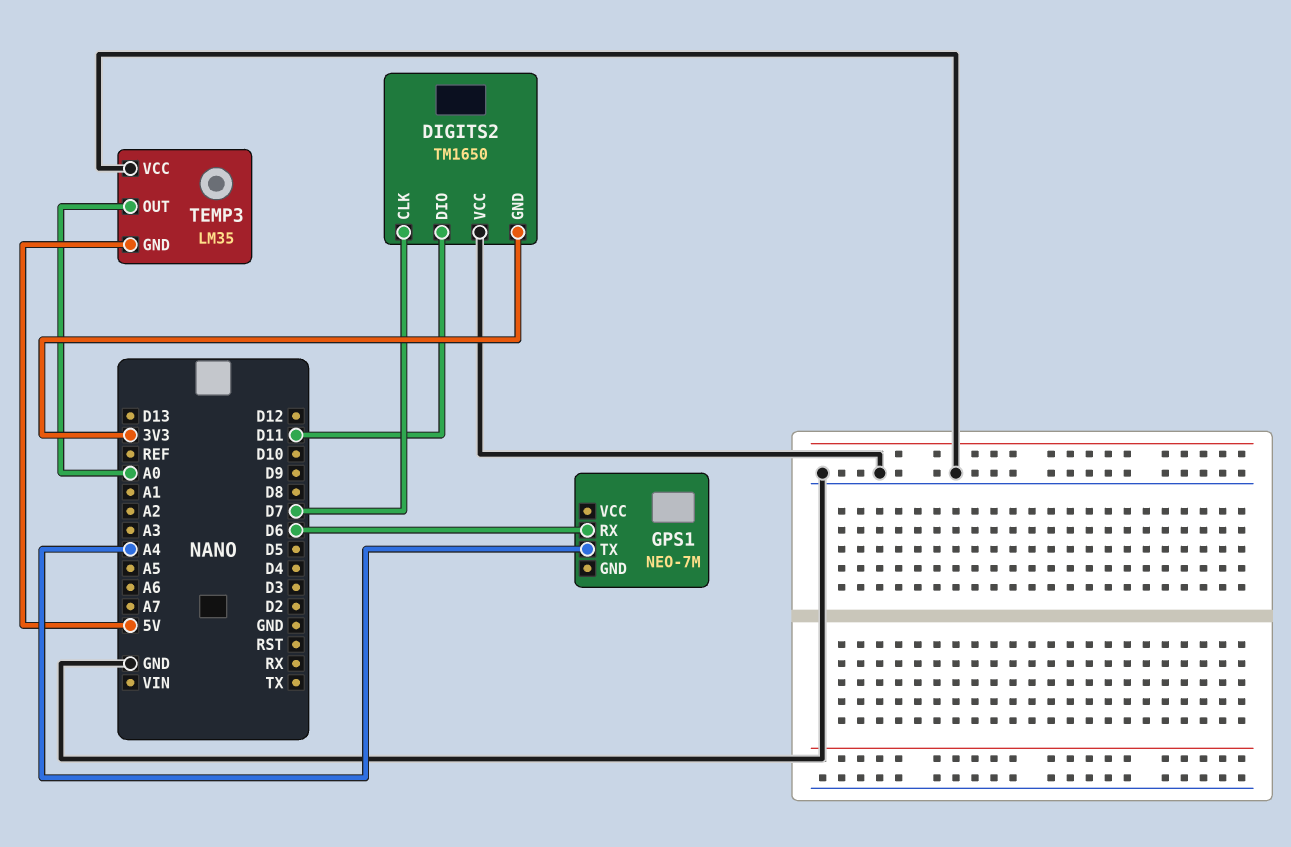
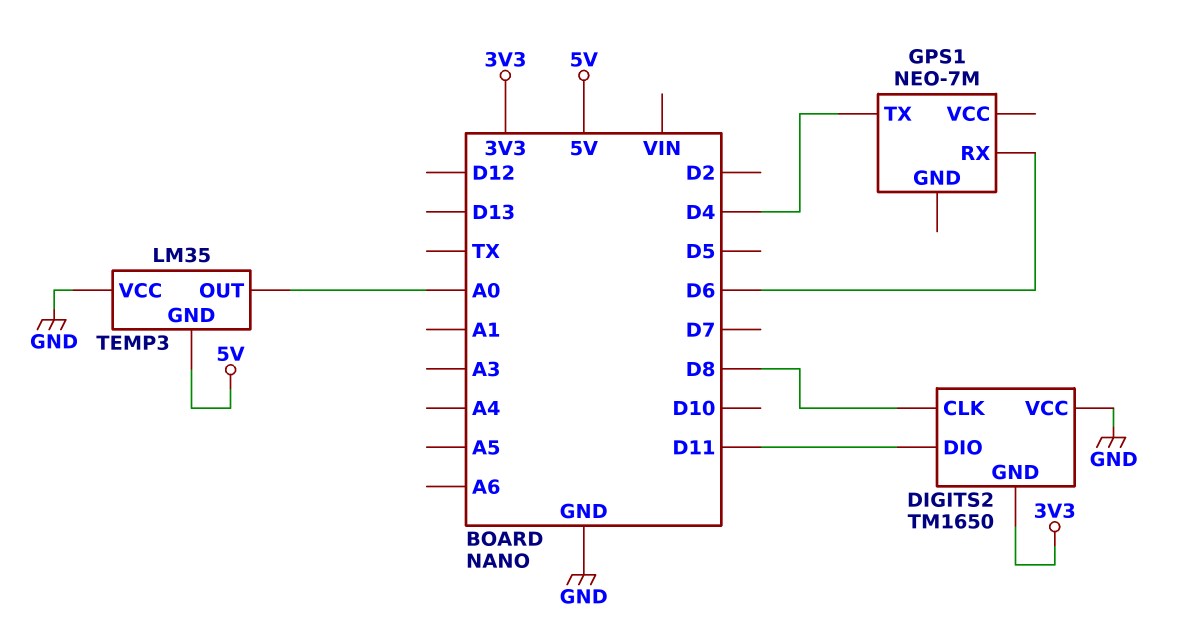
DIGITS2 pin CLK: D7 -> D8
GPS1 pin TX: A4 -> D4

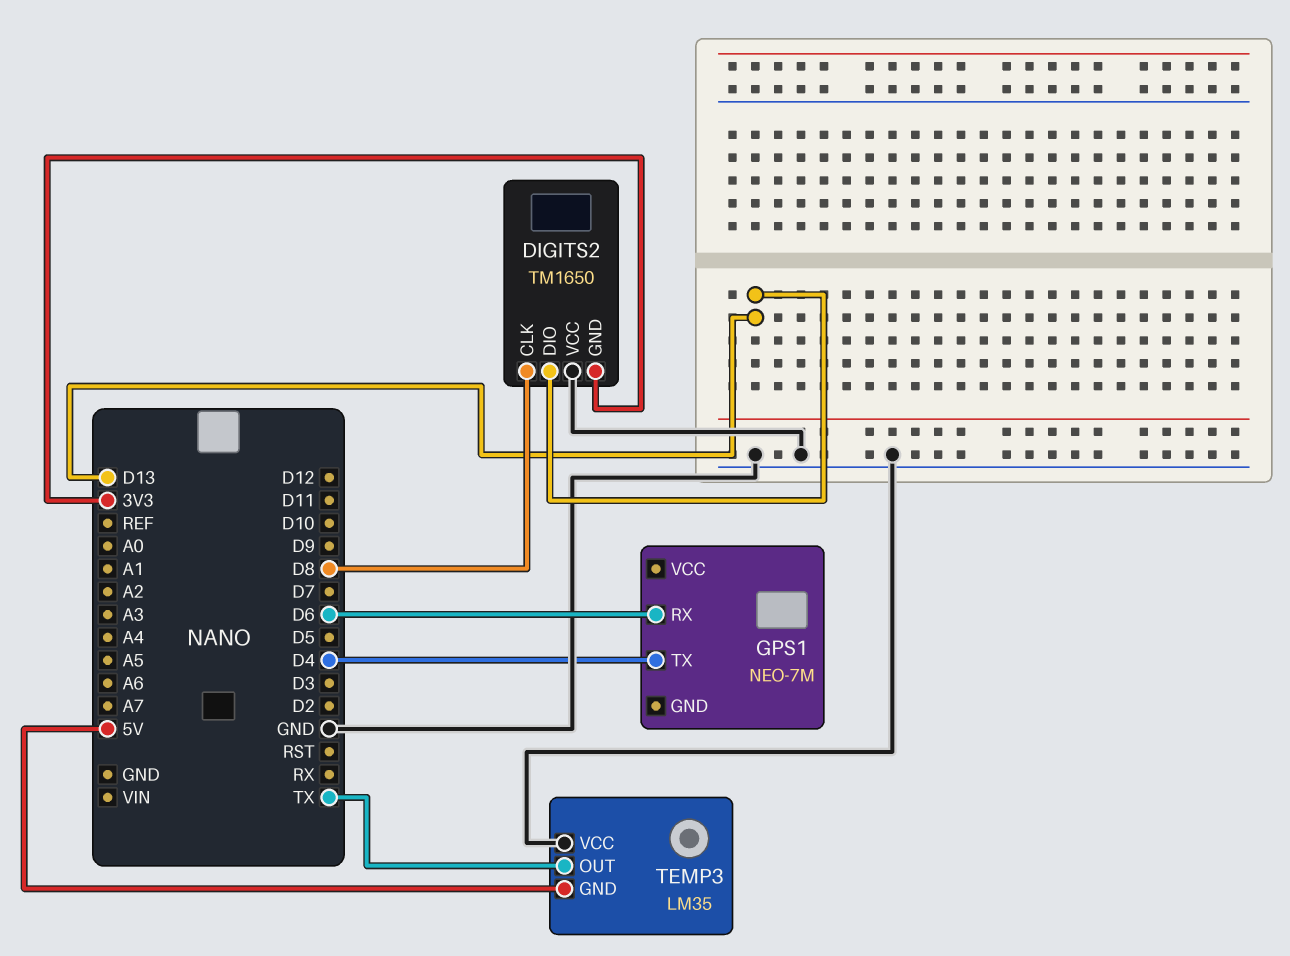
DIGITS2 pin DIO: D11 -> D13
TEMP3 pin OUT: A0 -> TX

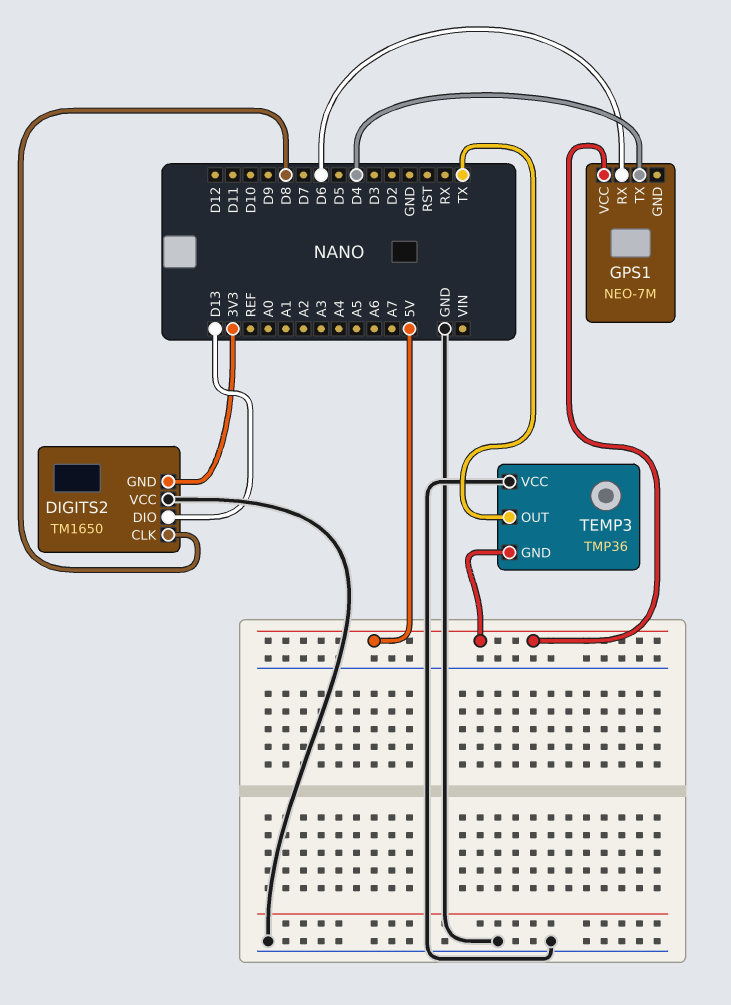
GPS1 pin VCC: none -> 5V
TEMP3: LM35 -> TMP36

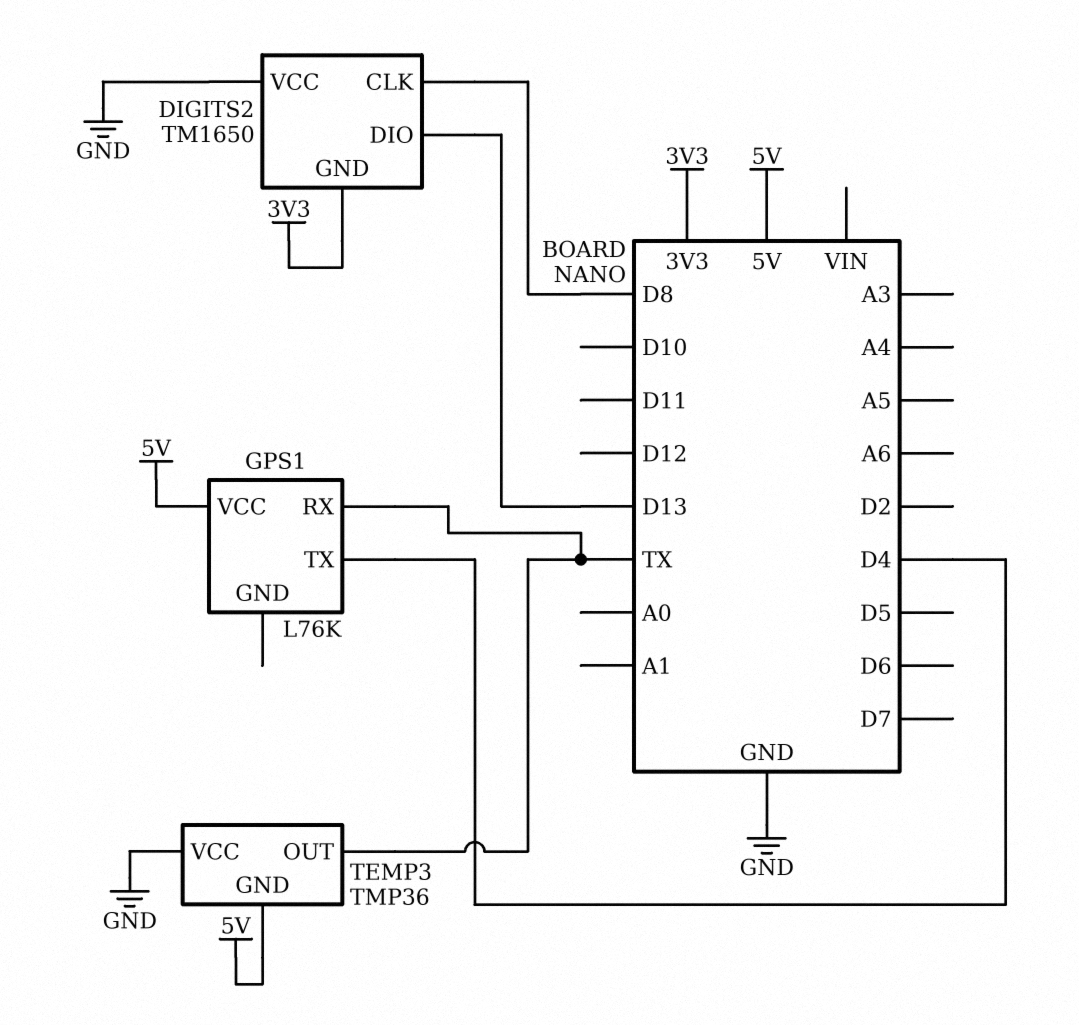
GPS1: NEO-7M -> L76K
GPS1 pin RX: D6 -> TX

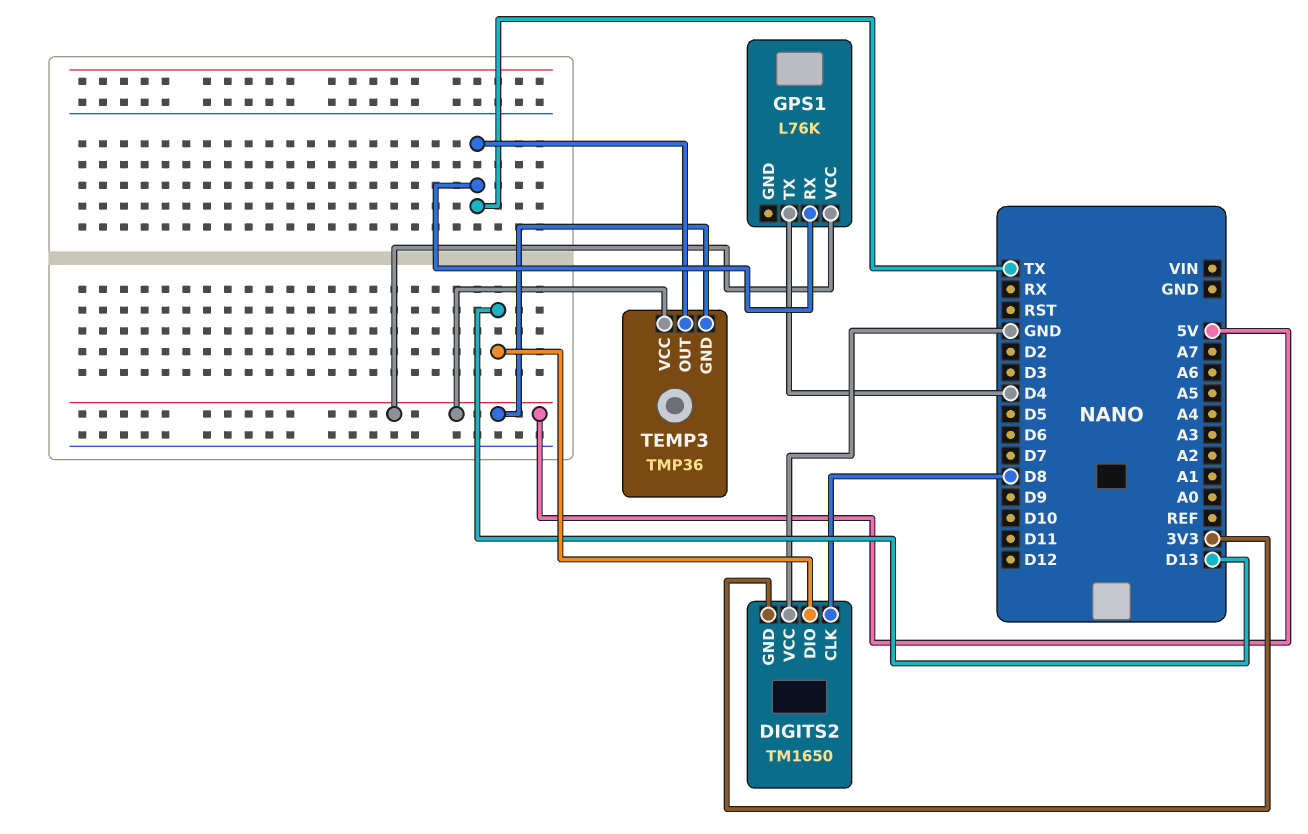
TEMP3 pin VCC: GND -> 5V

